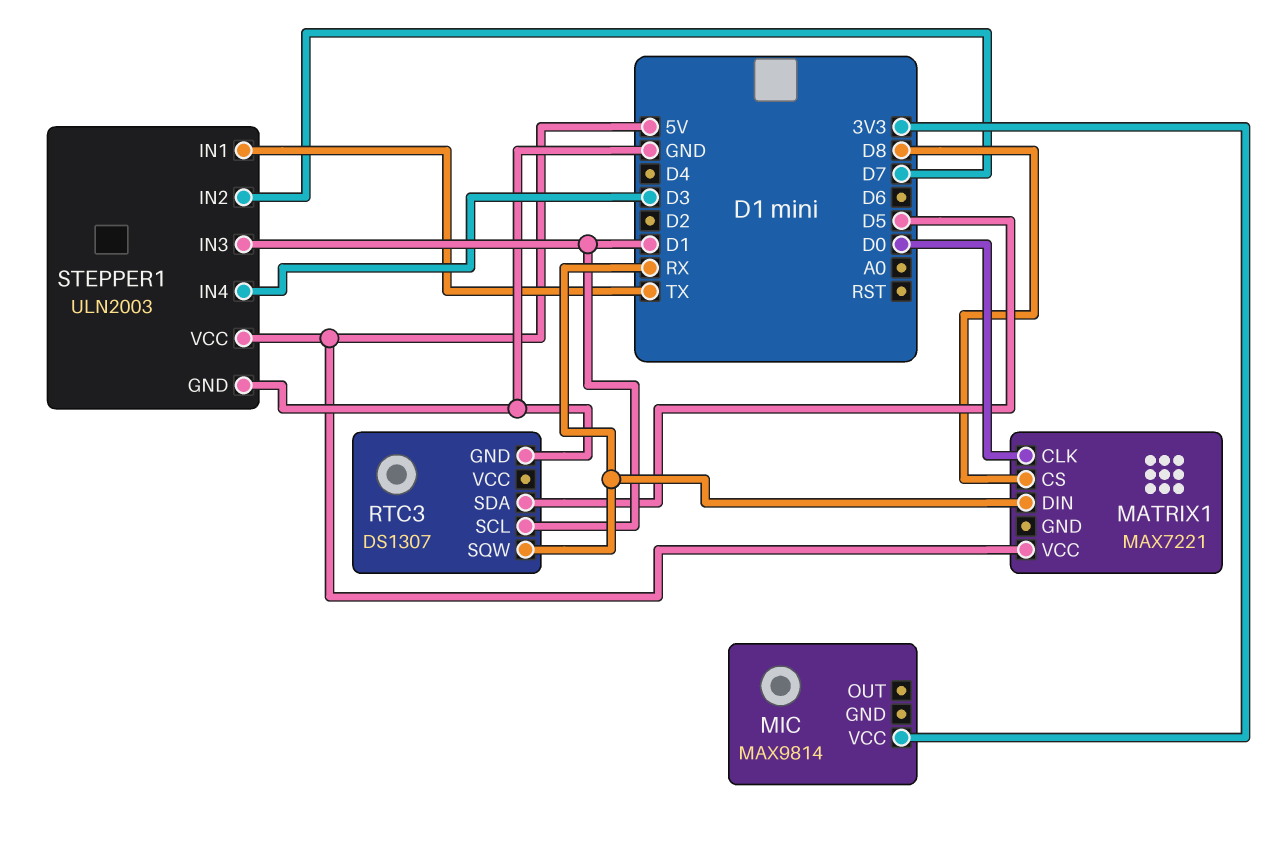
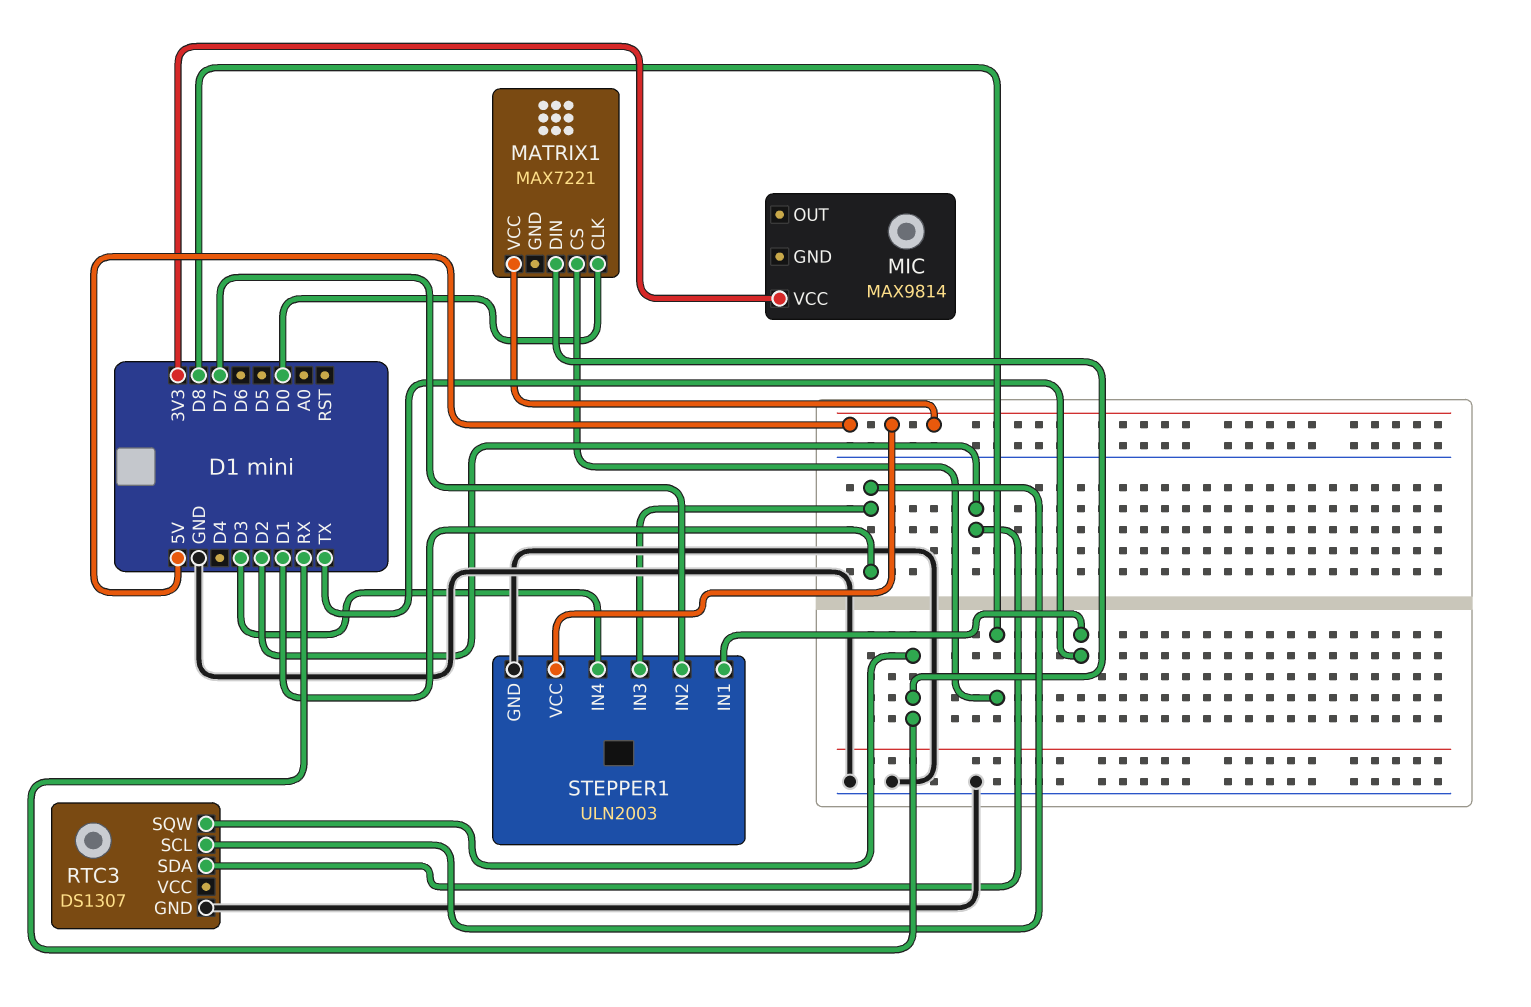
RTC3 pin SDA: D5 -> D2

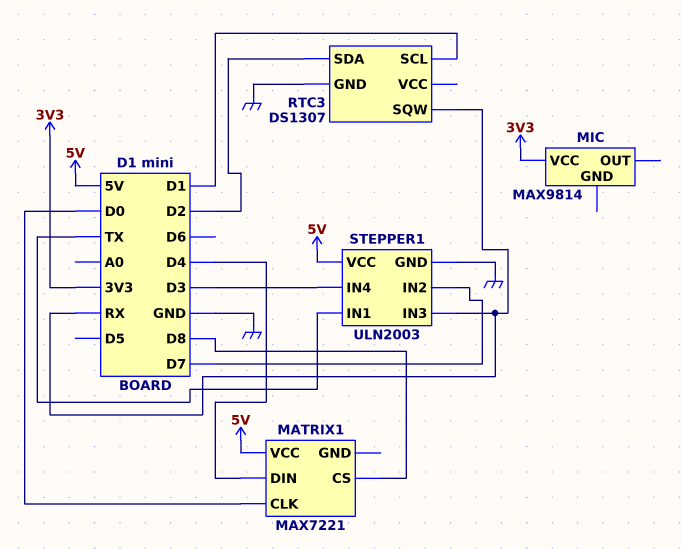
MATRIX1 pin DIN: RX -> D4
STEPPER1 pin IN3: D1 -> RX

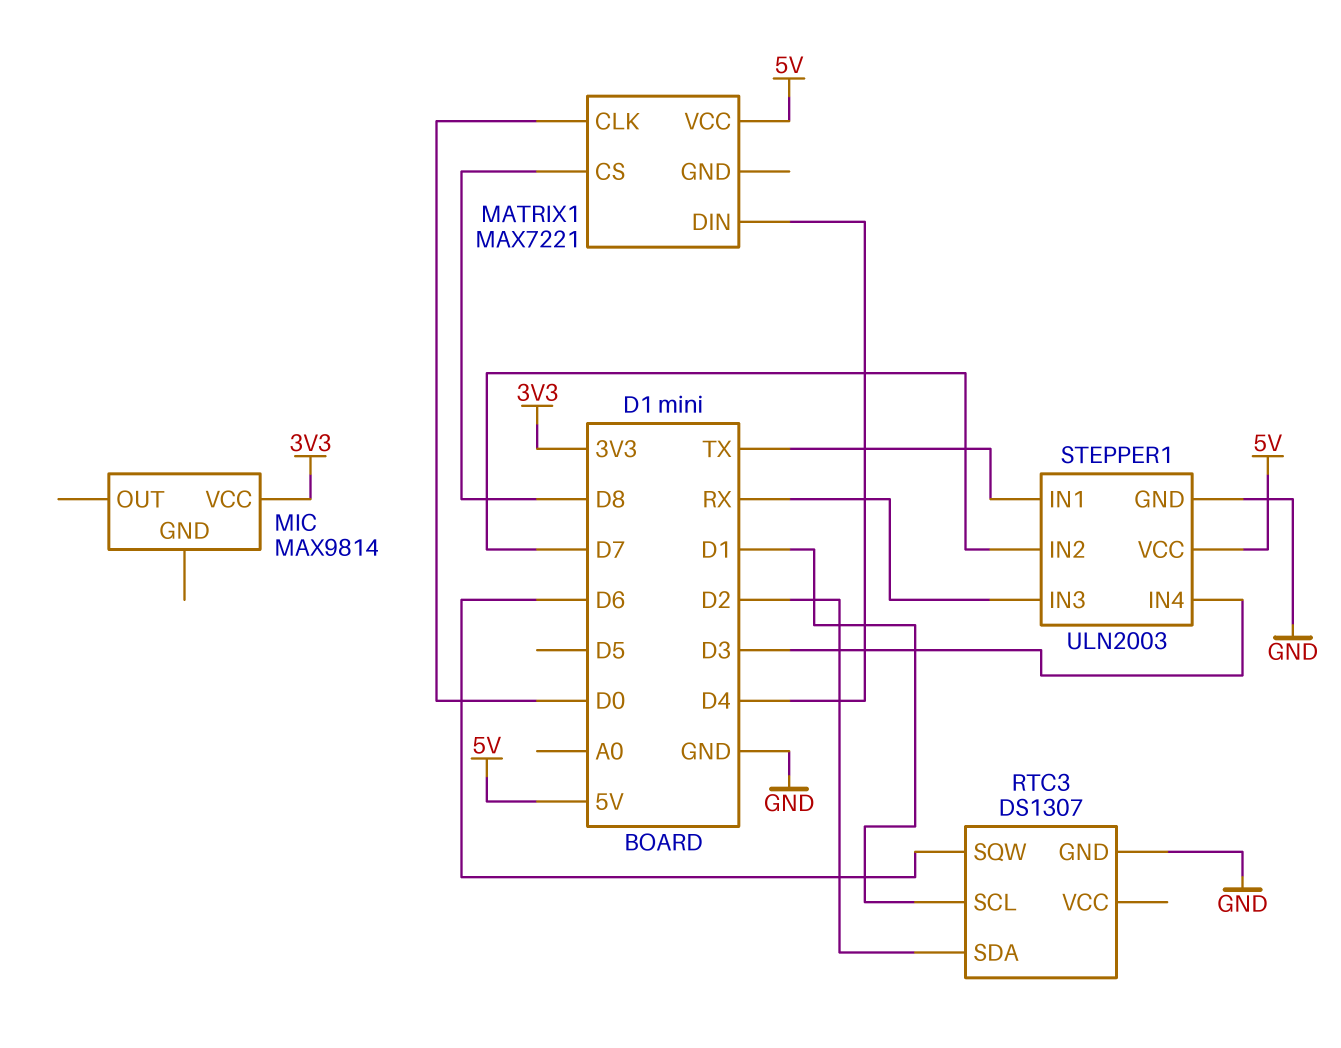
RTC3 pin SQW: RX -> D6

